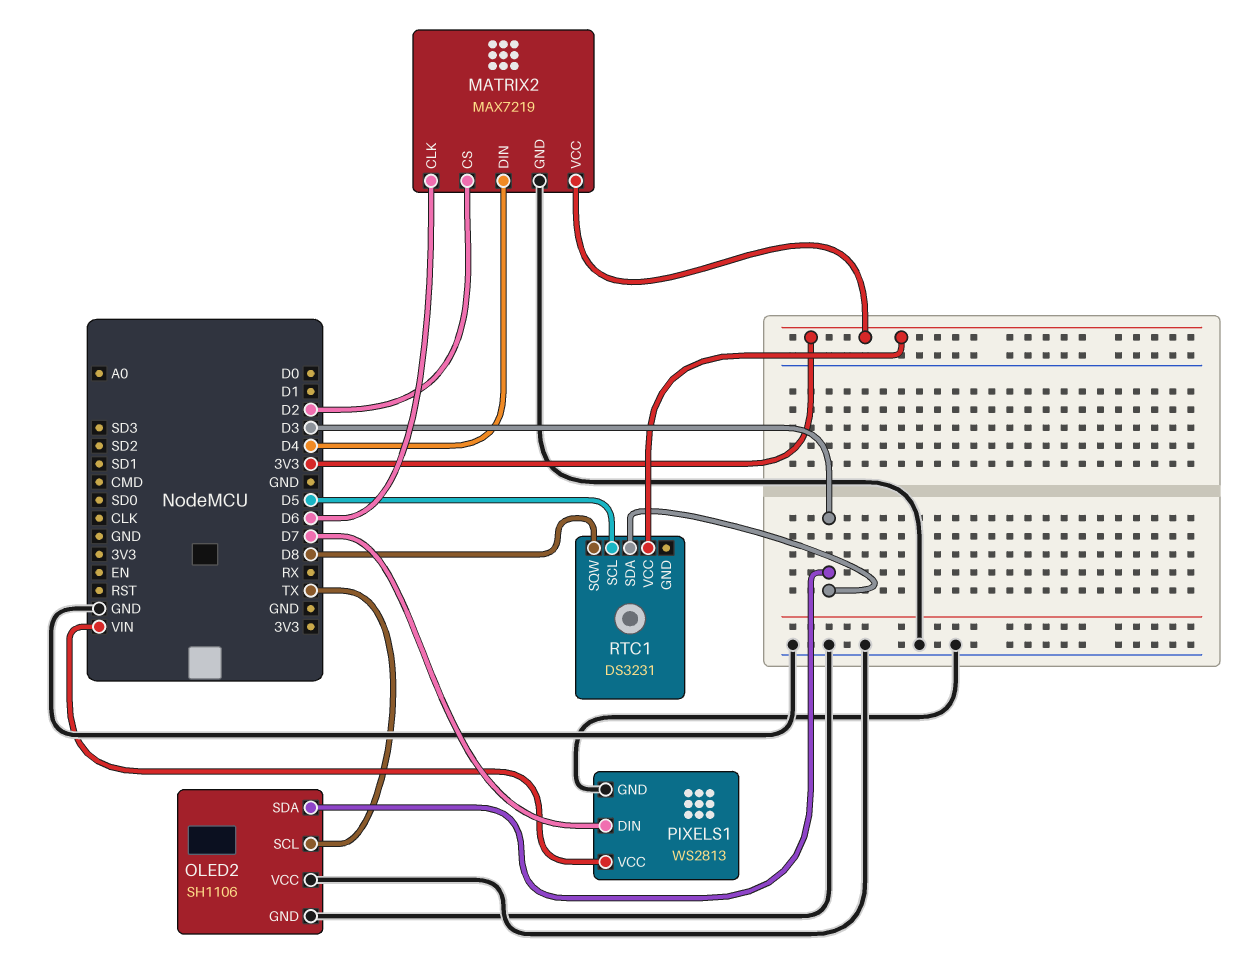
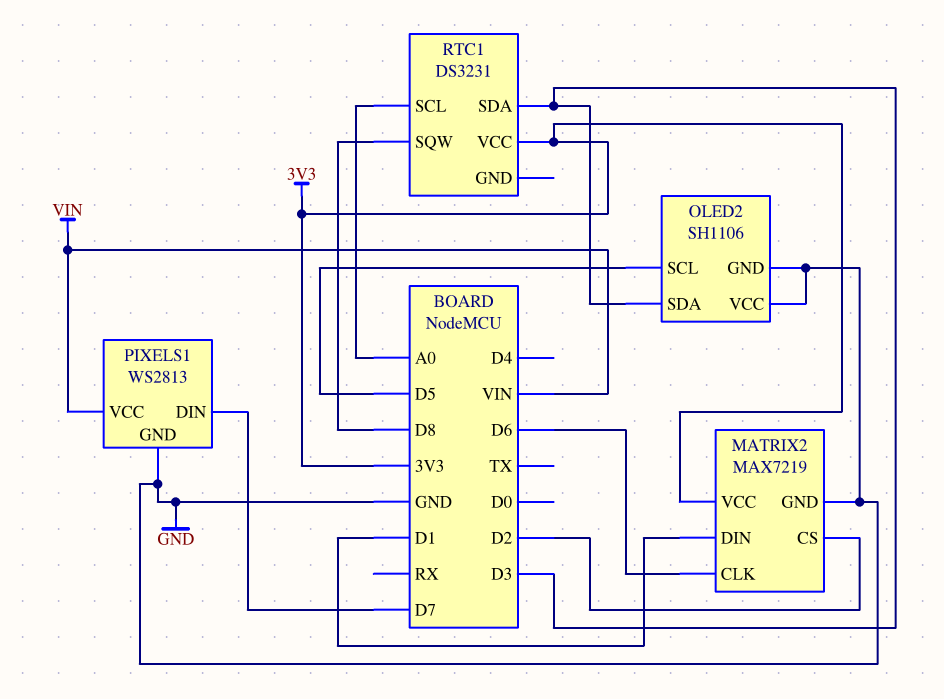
MATRIX2 pin DIN: D4 -> D1
OLED2 pin SCL: TX -> D5
RTC1 pin SCL: D5 -> A0

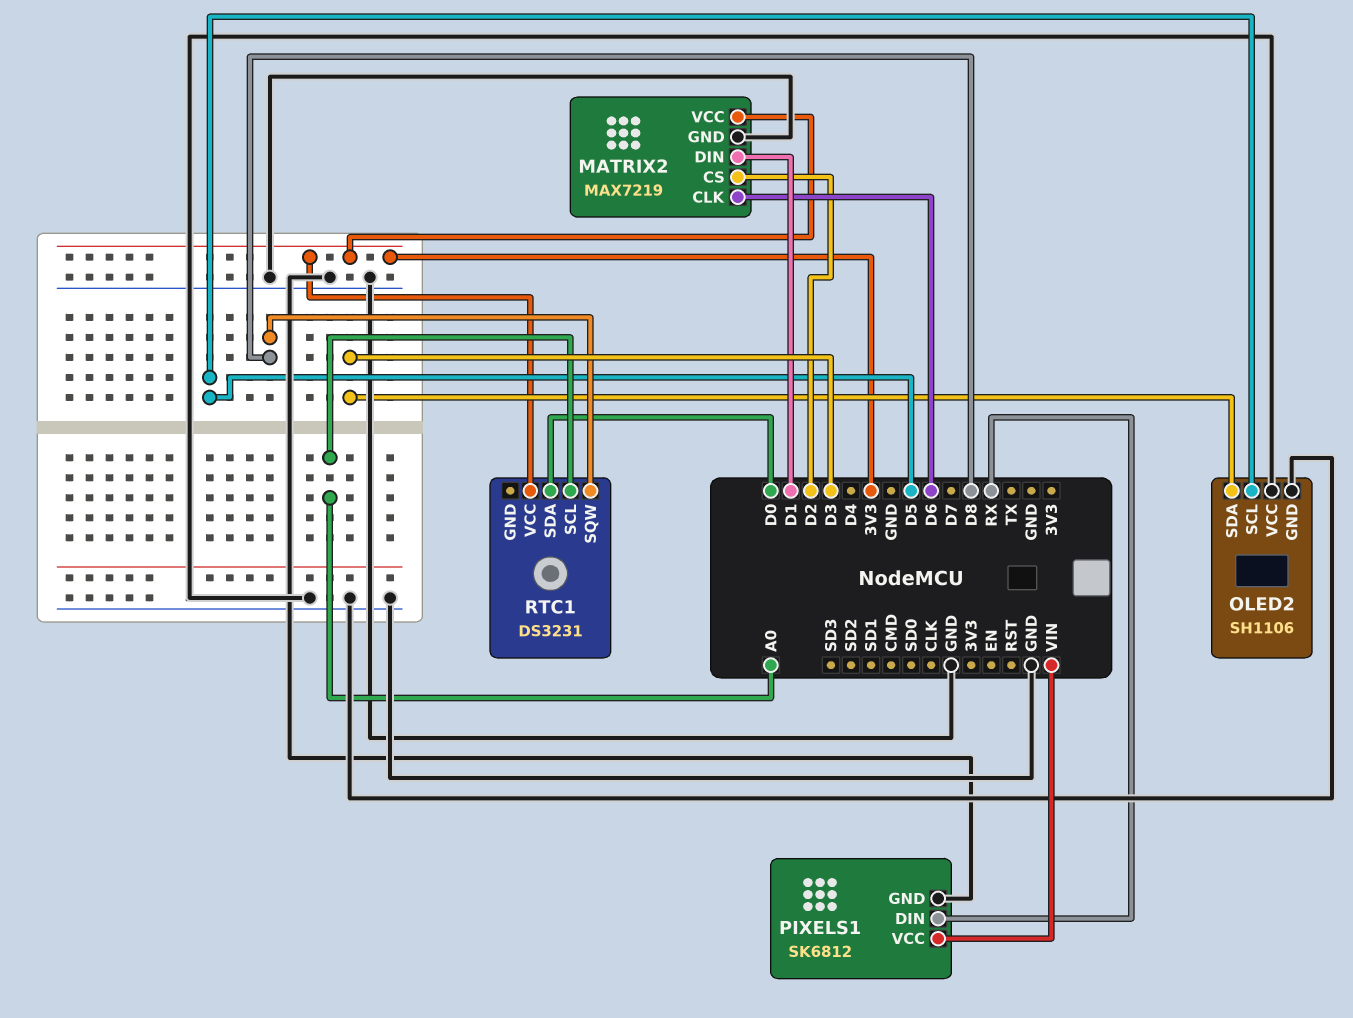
PIXELS1: WS2813 -> SK6812
PIXELS1 pin DIN: D7 -> RX
RTC1 pin SDA: D3 -> D0

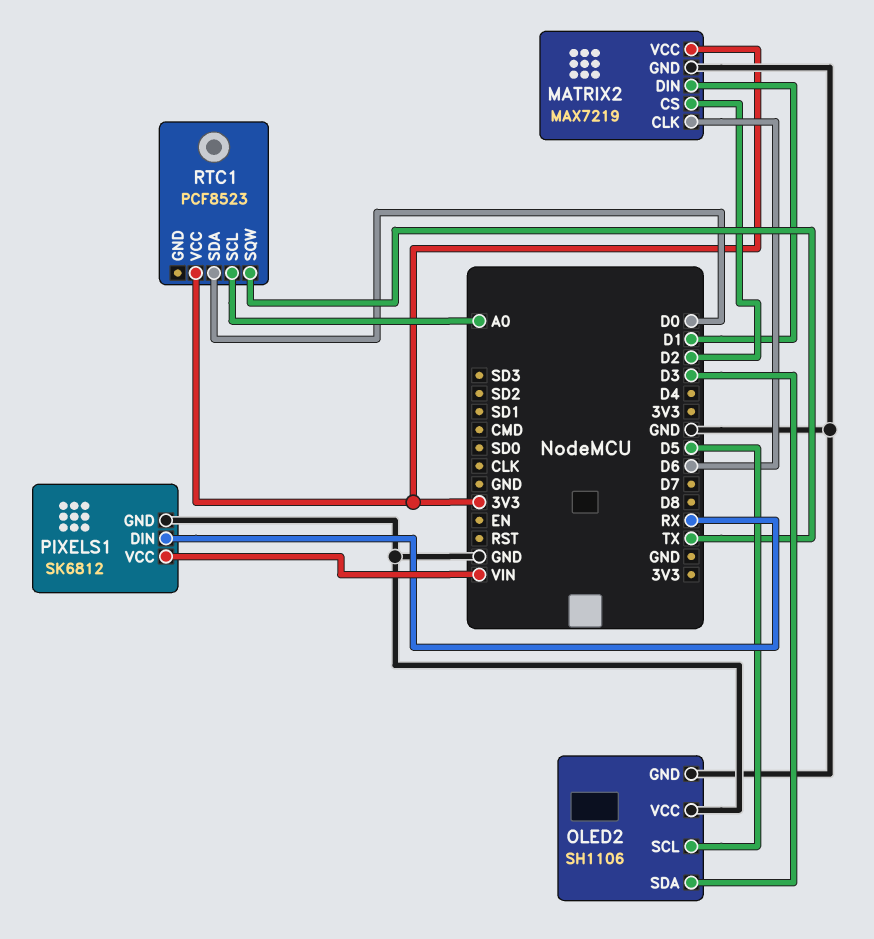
RTC1: DS3231 -> PCF8523
RTC1 pin SQW: D8 -> TX

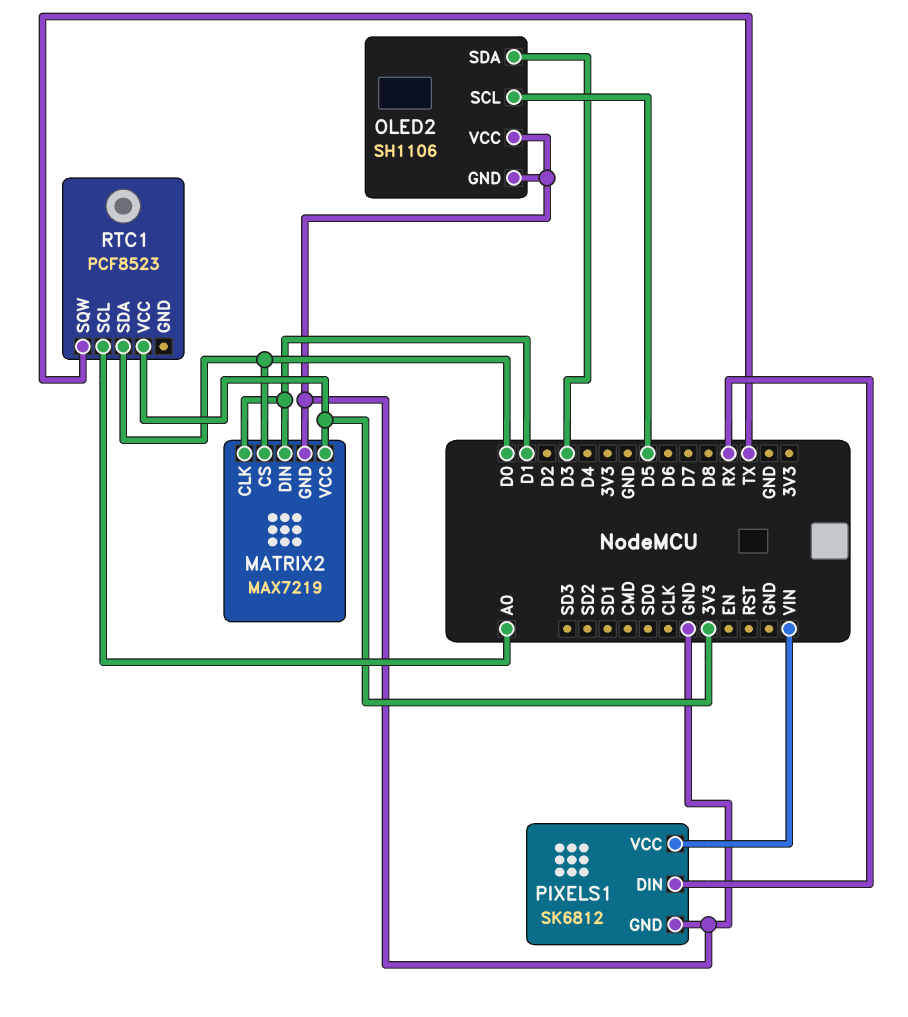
MATRIX2 pin CLK: D6 -> D1
MATRIX2 pin CS: D2 -> D0

